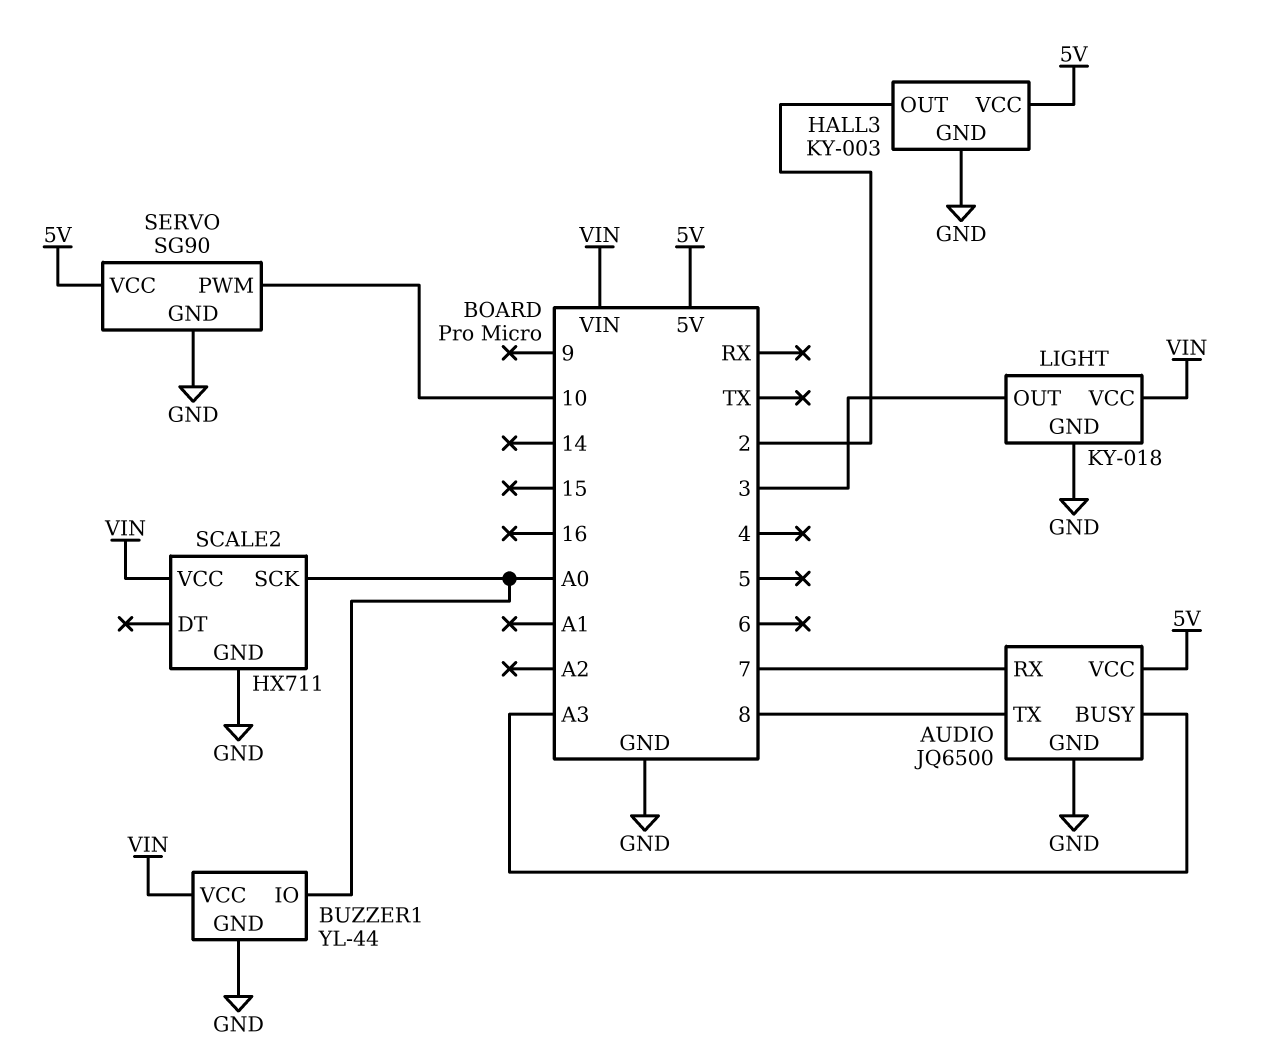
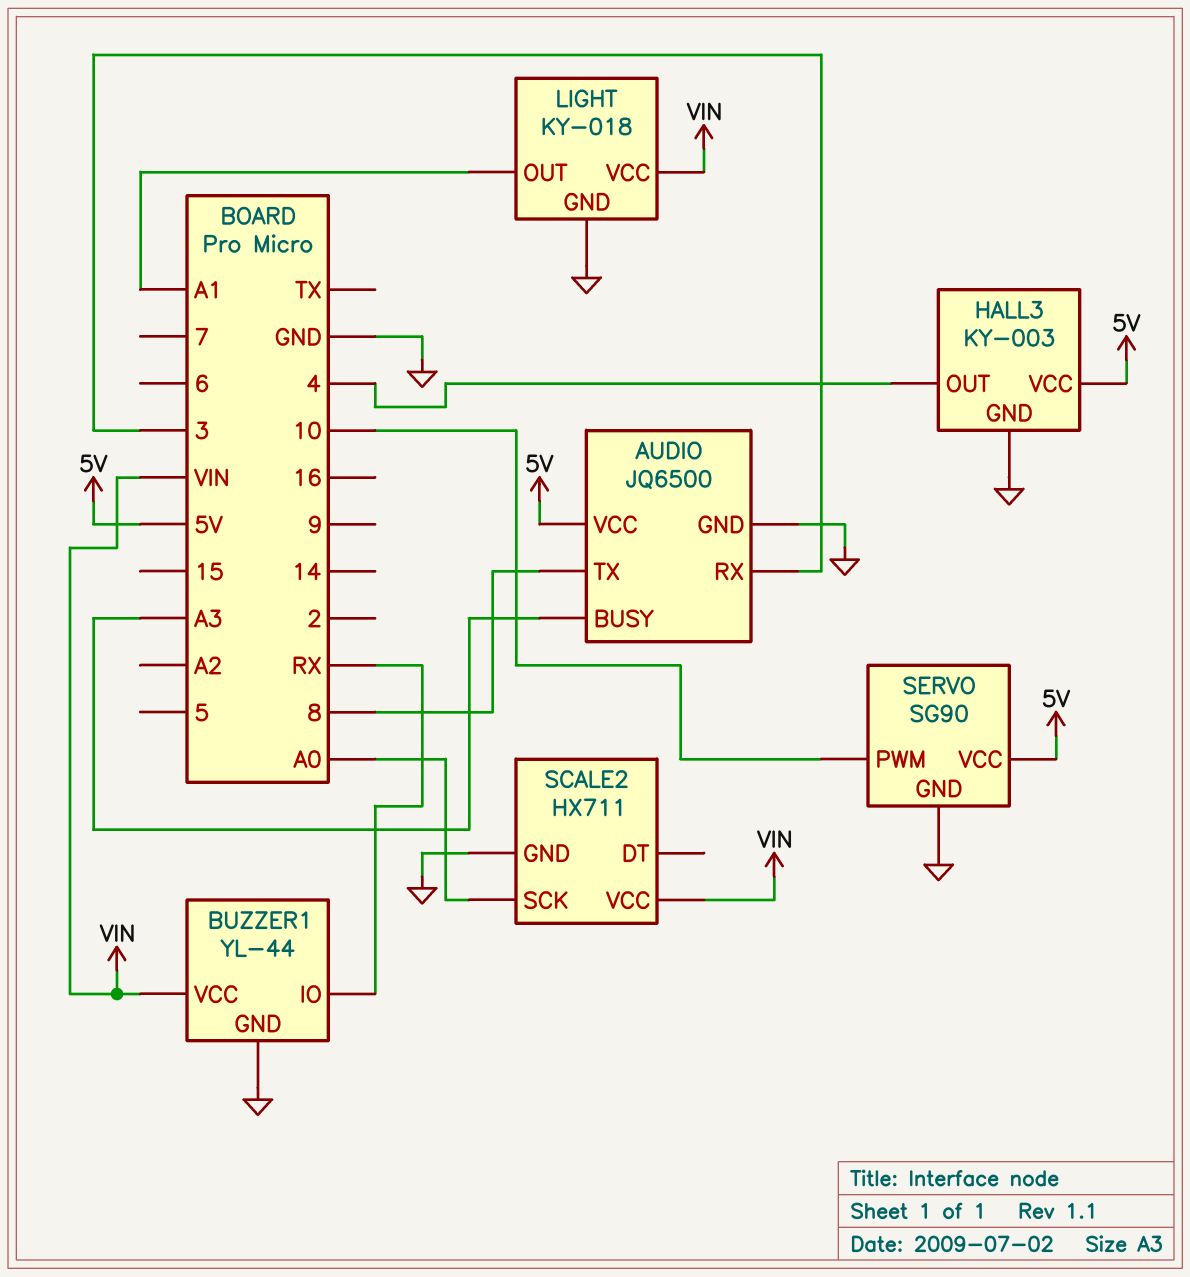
AUDIO pin RX: 7 -> 3
BUZZER1 pin IO: A0 -> RX
HALL3 pin OUT: 2 -> 4
LIGHT pin OUT: 3 -> A1

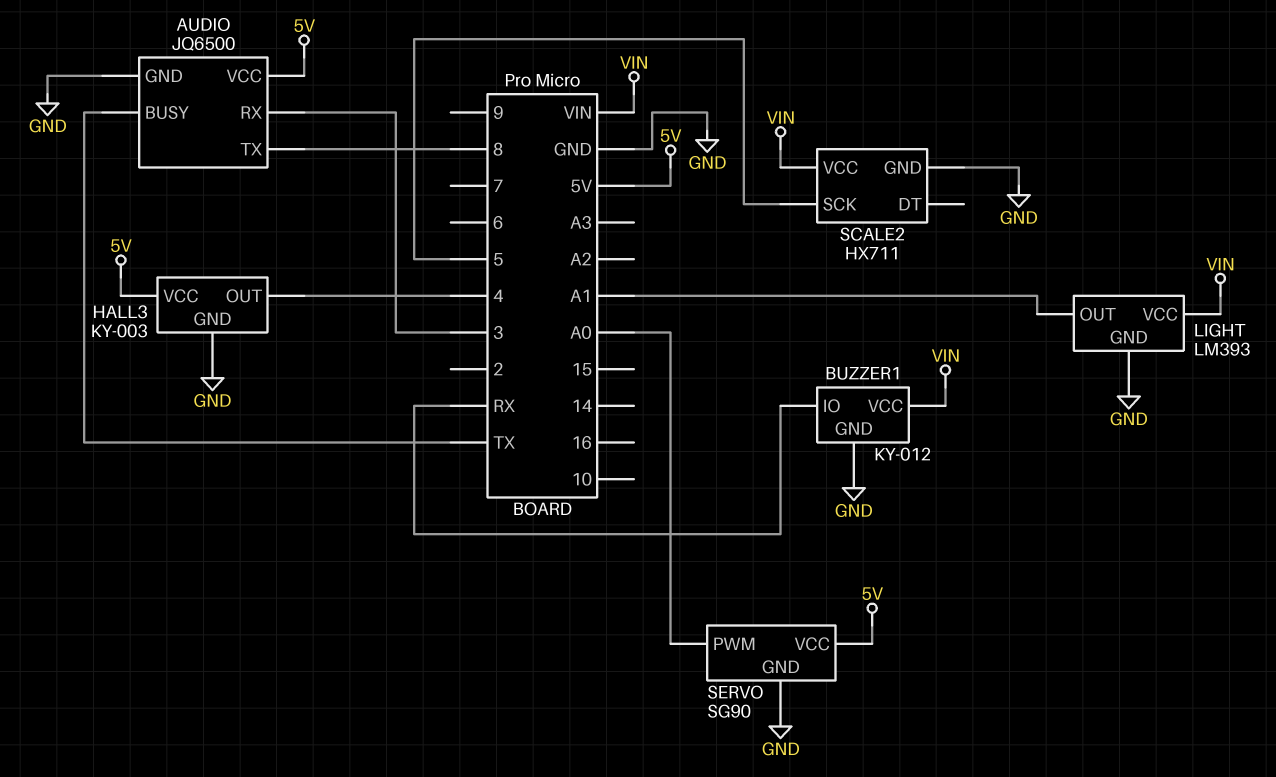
AUDIO pin BUSY: A3 -> TX
BUZZER1: YL-44 -> KY-012
LIGHT: KY-018 -> LM393
SCALE2 pin SCK: A0 -> 5
SERVO pin PWM: 10 -> A0

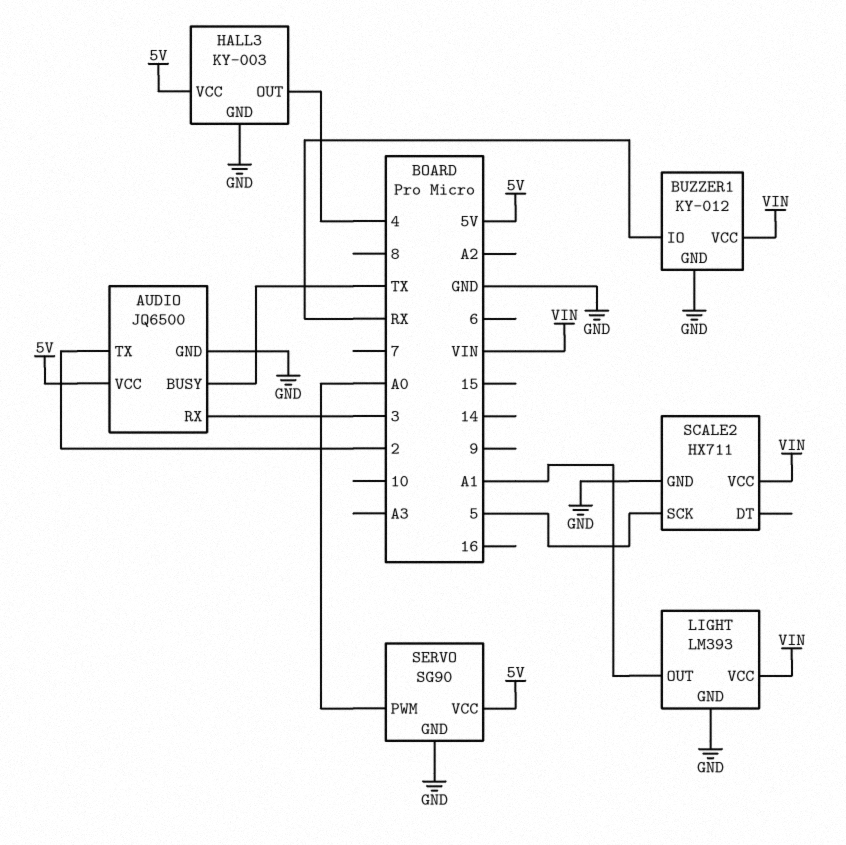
AUDIO pin TX: 8 -> 2

